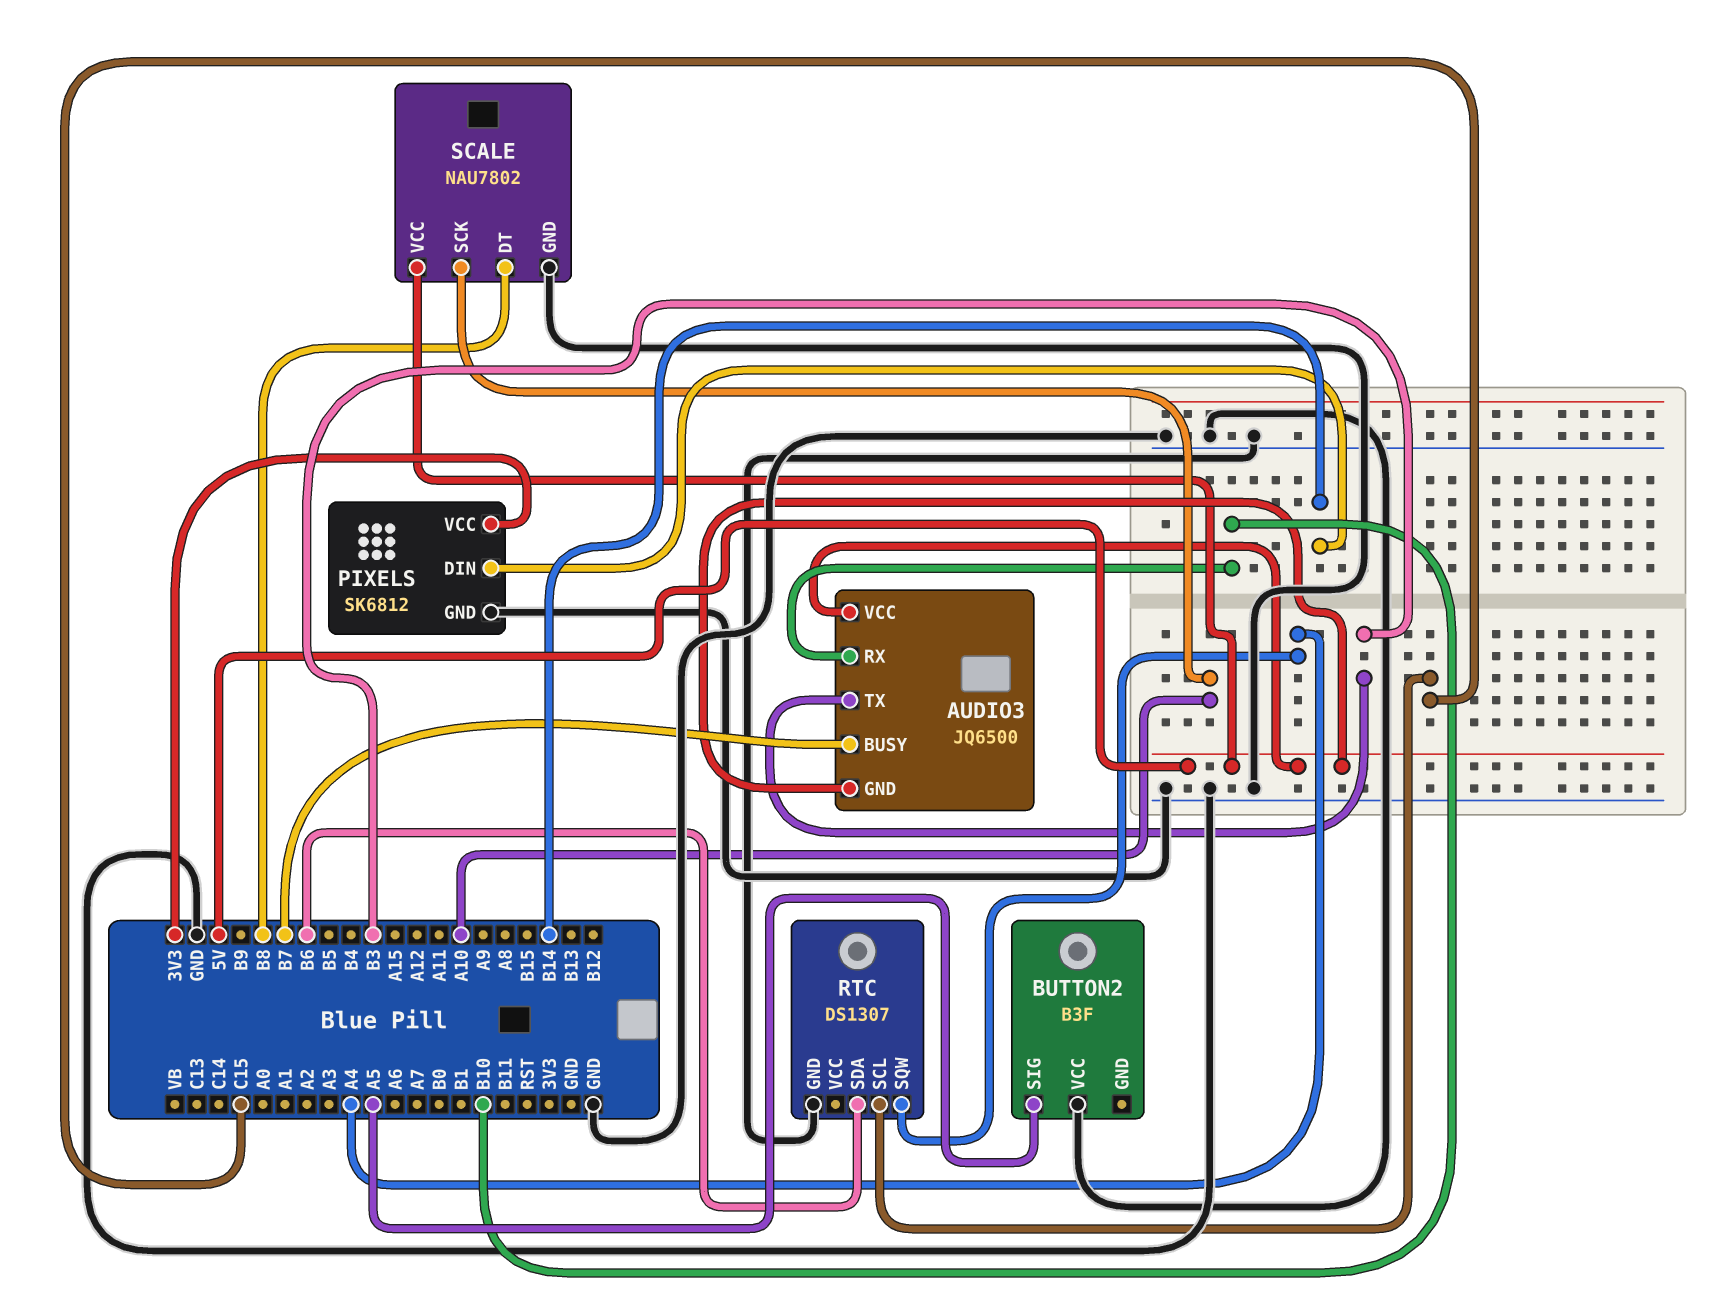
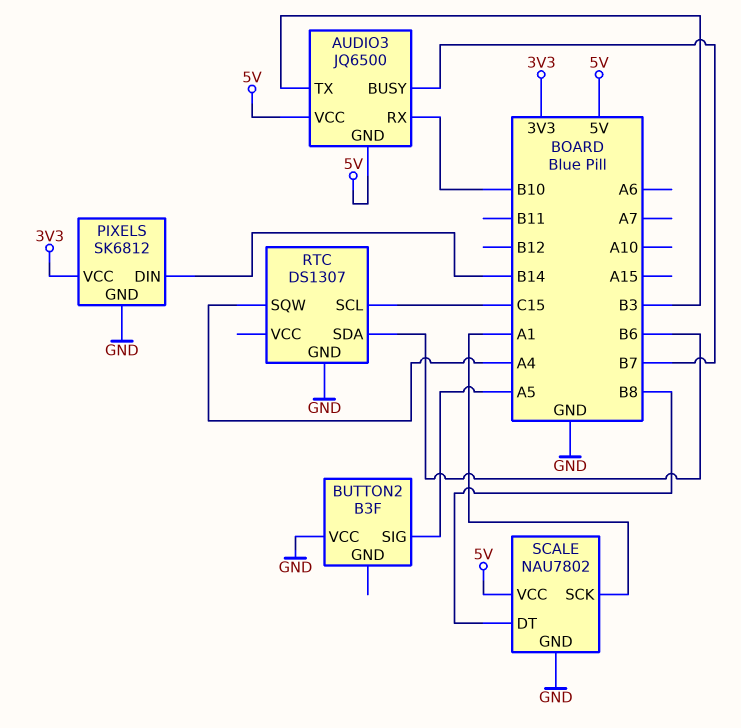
SCALE pin SCK: A10 -> A1

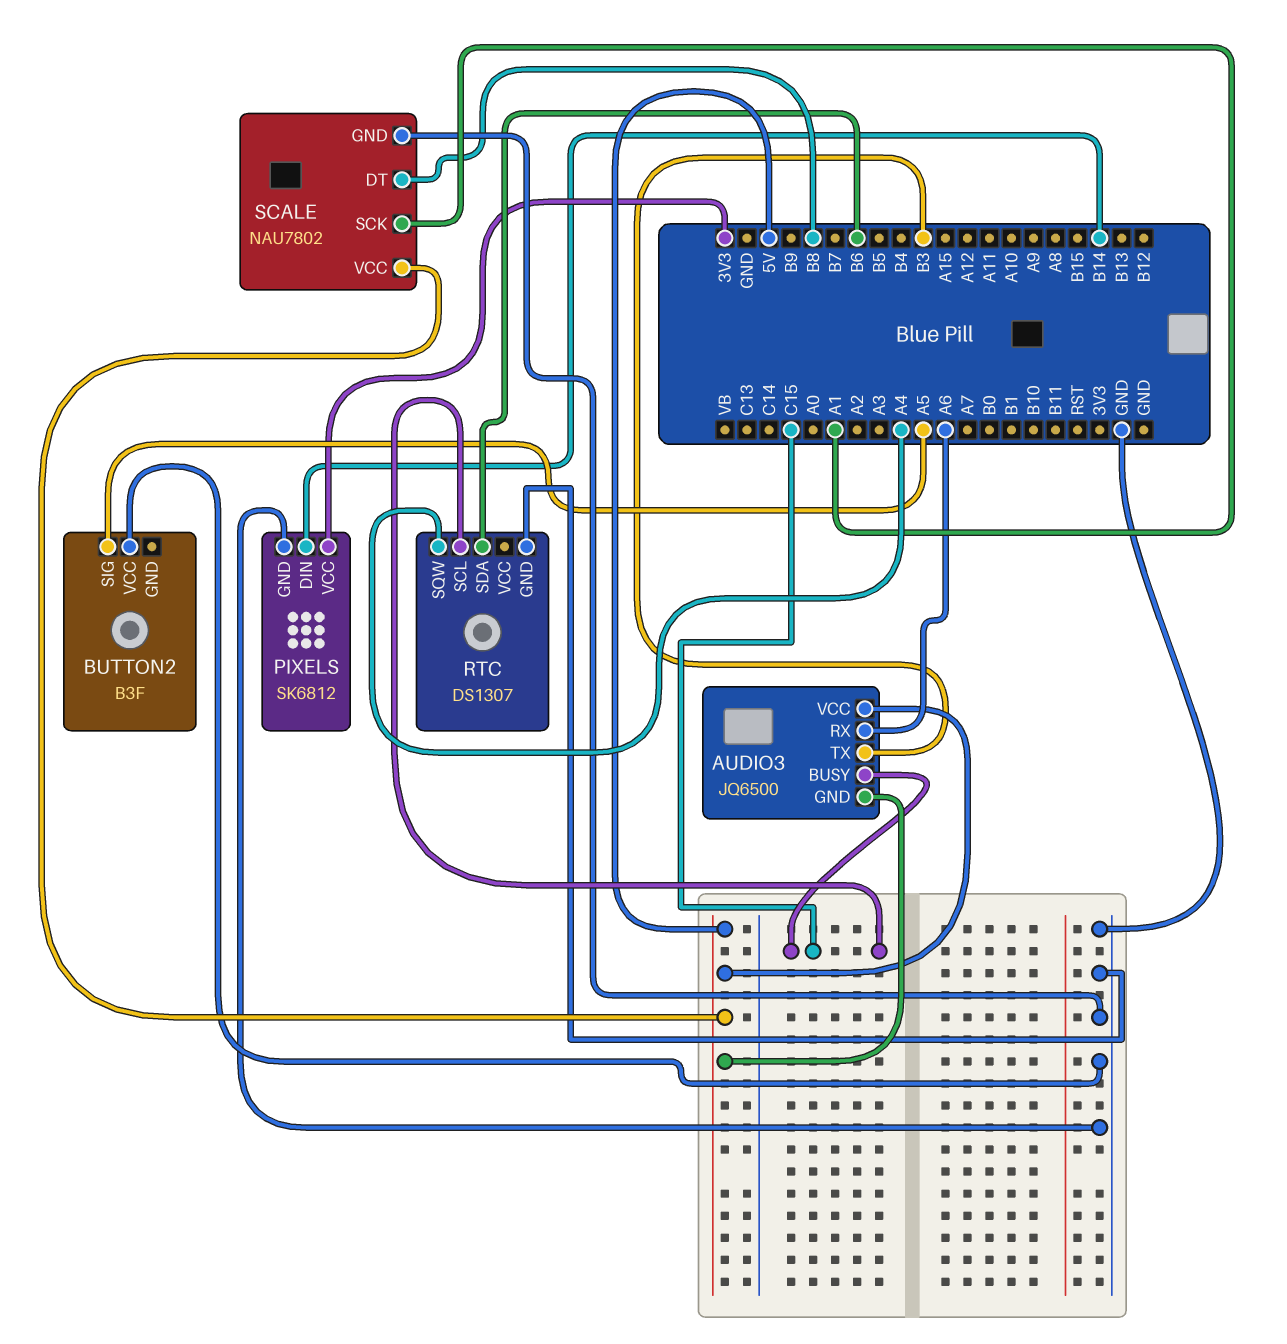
AUDIO3 pin BUSY: B7 -> C15
AUDIO3 pin RX: B10 -> A6

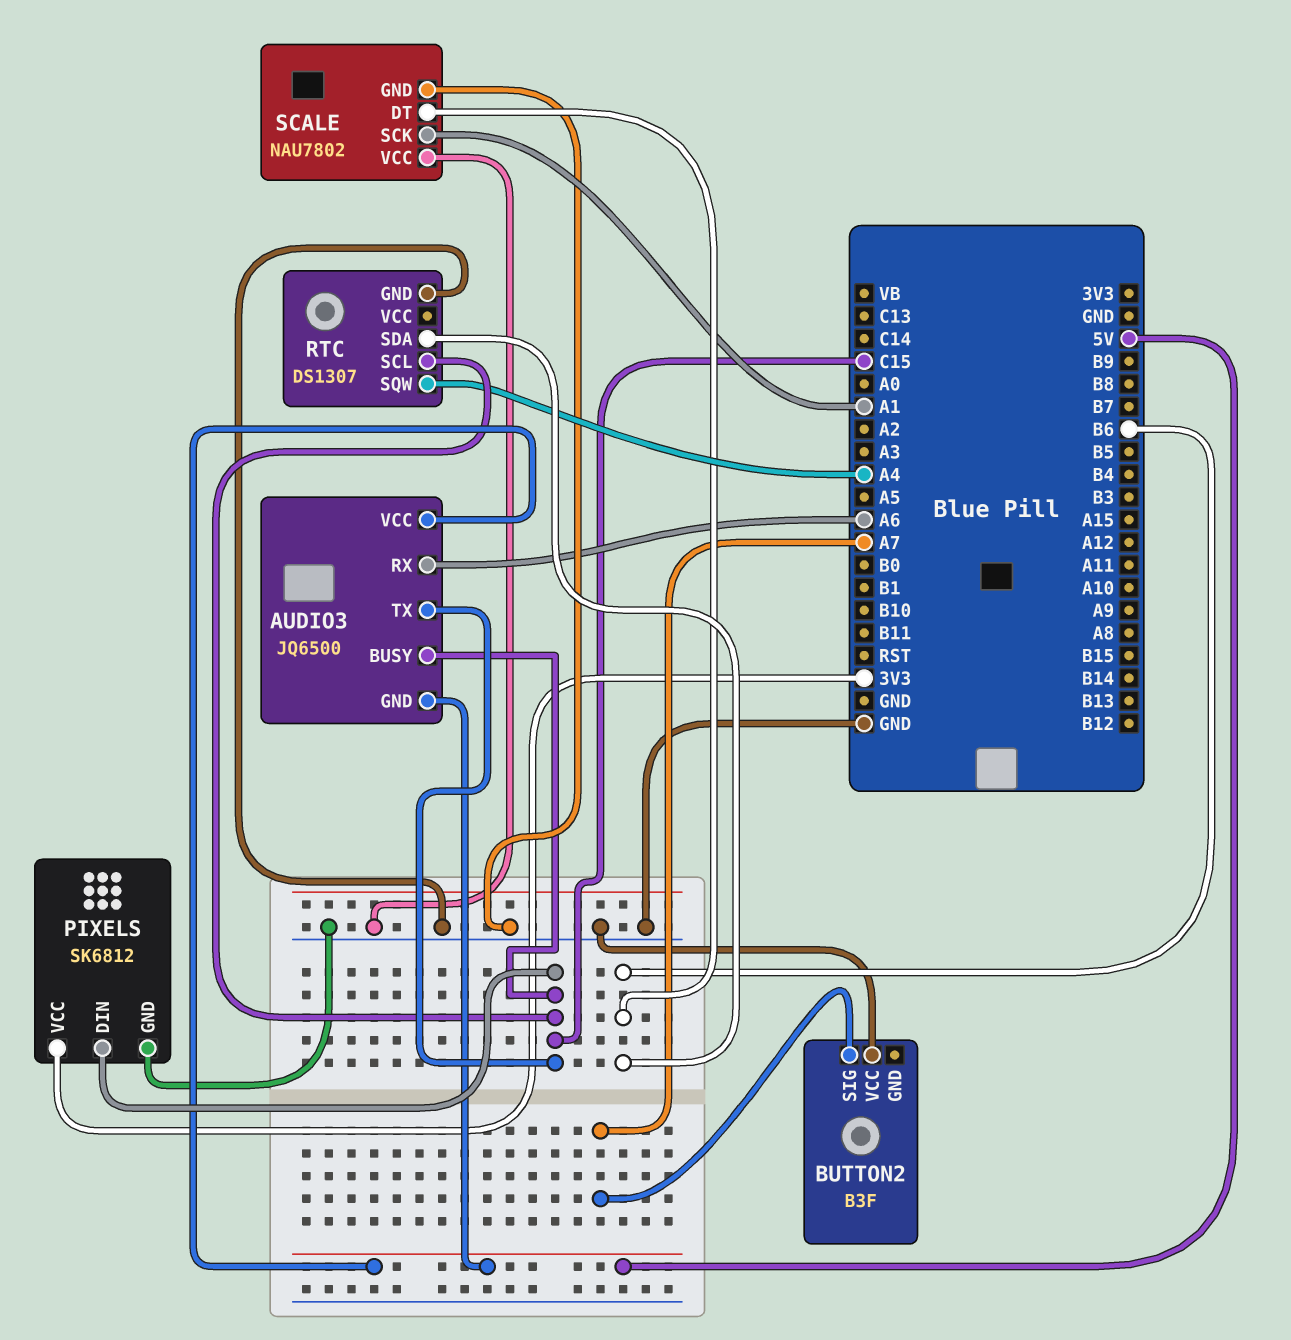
AUDIO3 pin TX: B3 -> C15
BUTTON2 pin SIG: A5 -> A7
PIXELS pin DIN: B14 -> C15
SCALE pin DT: B8 -> B6
SCALE pin VCC: 5V -> GND

